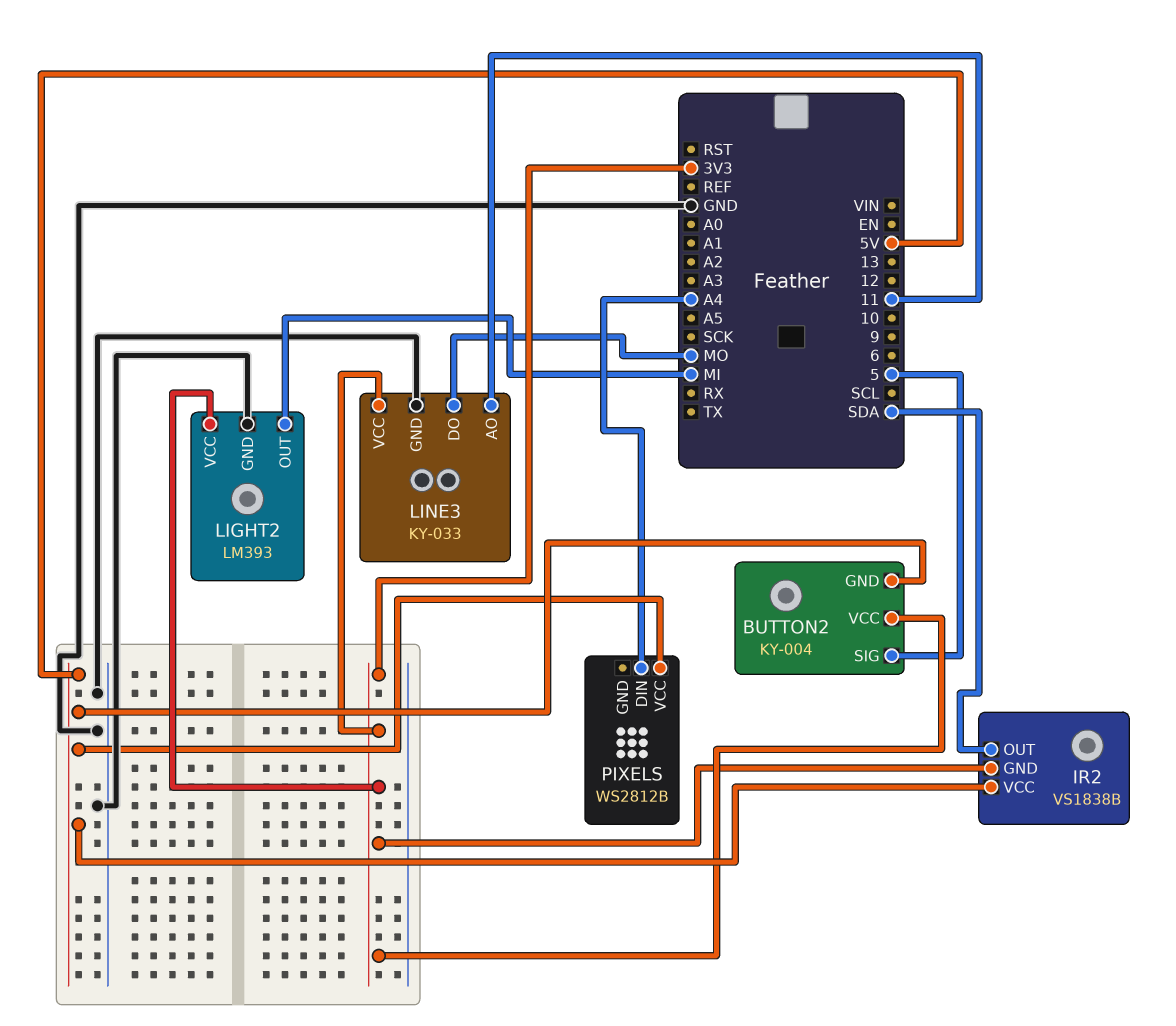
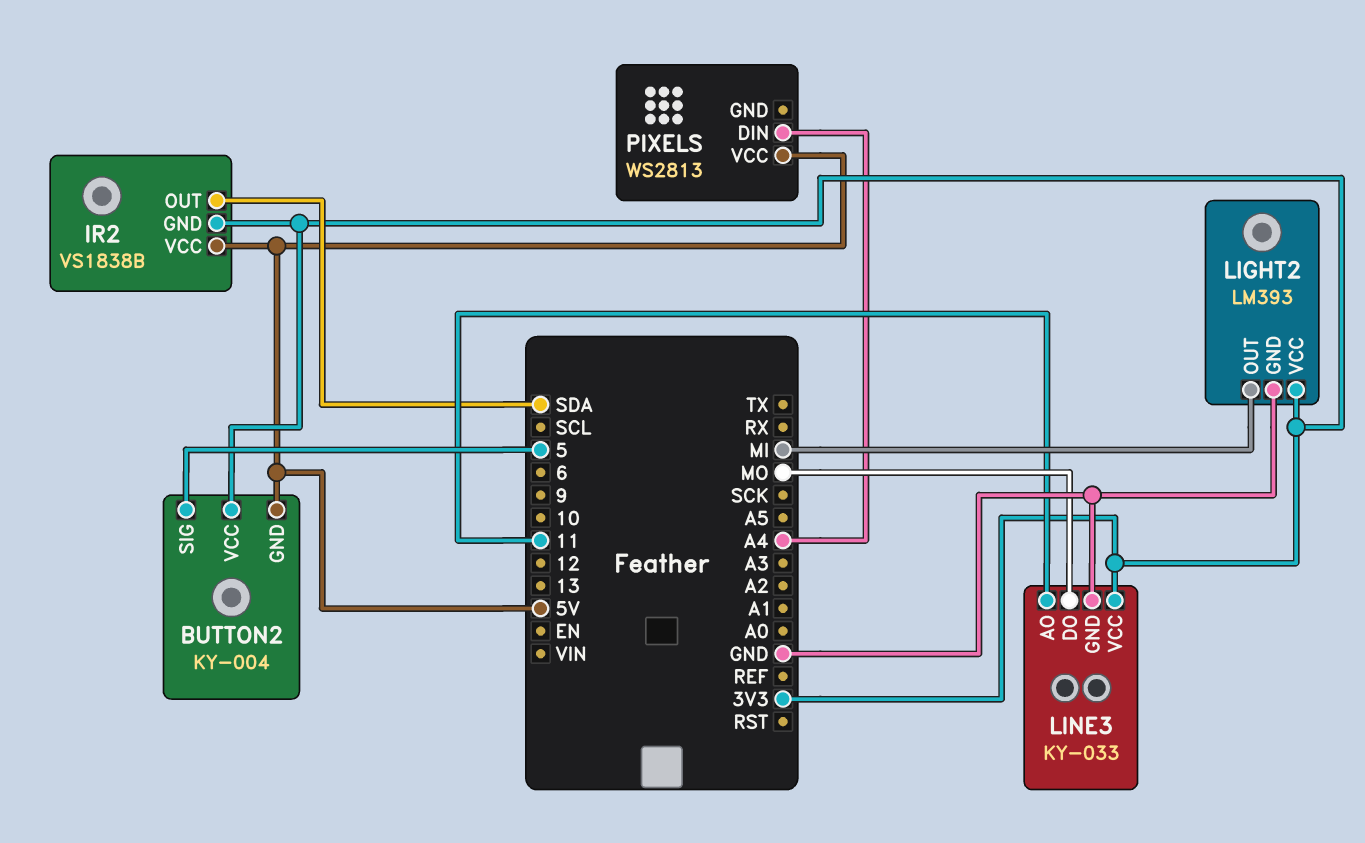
PIXELS: WS2812B -> WS2813

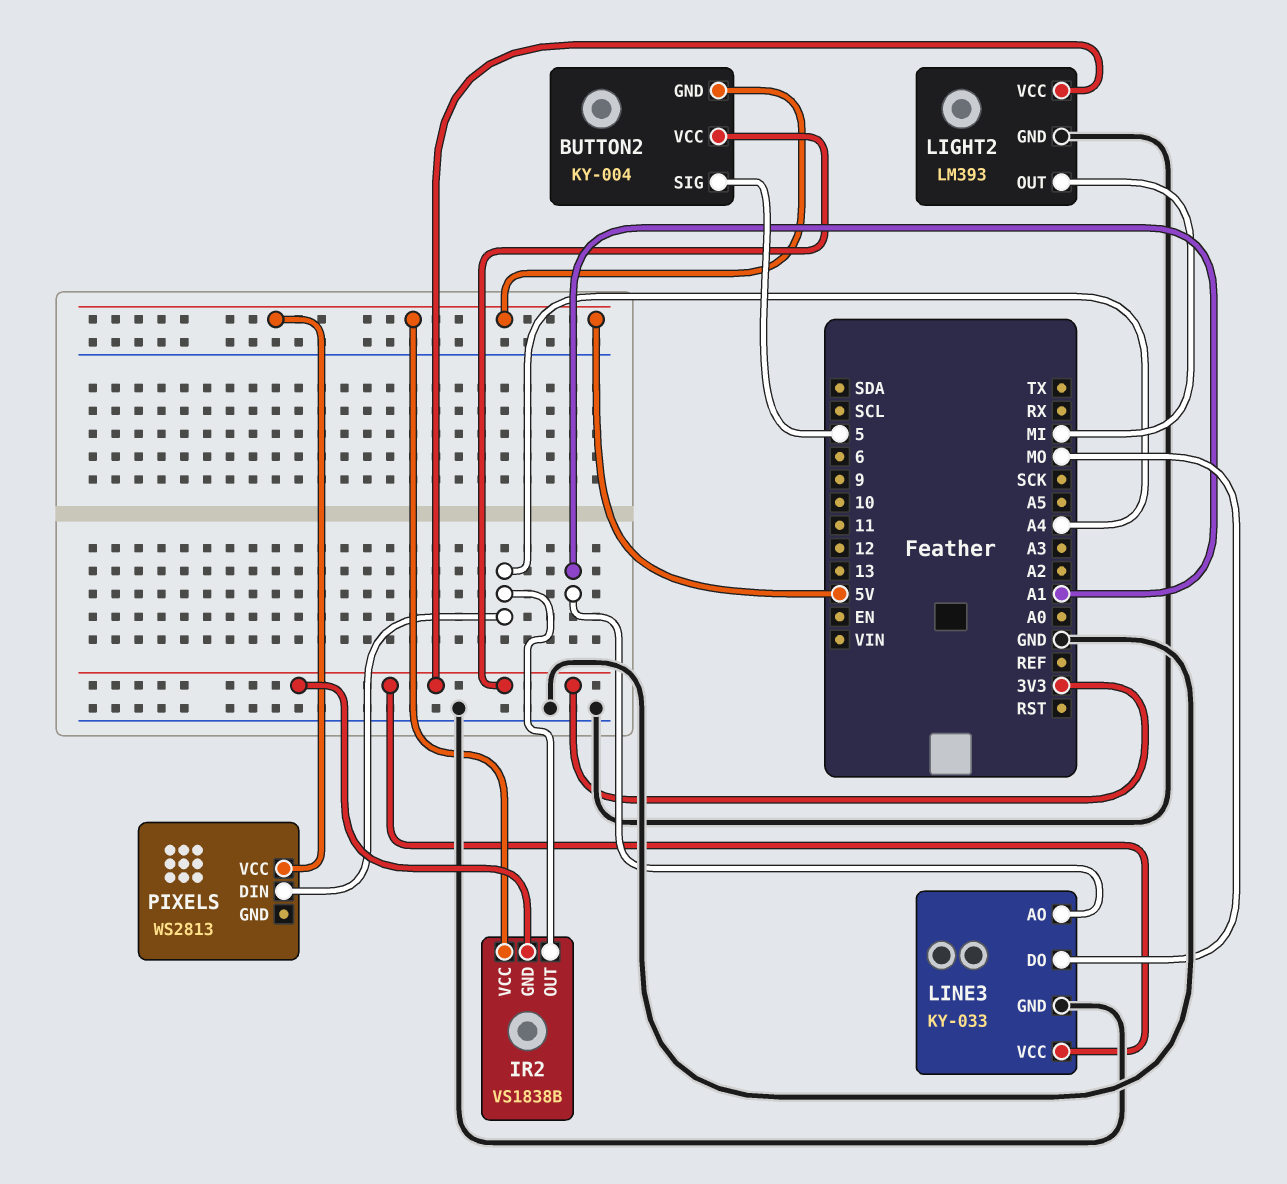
IR2 pin OUT: SDA -> A4
LINE3 pin AO: 11 -> A1

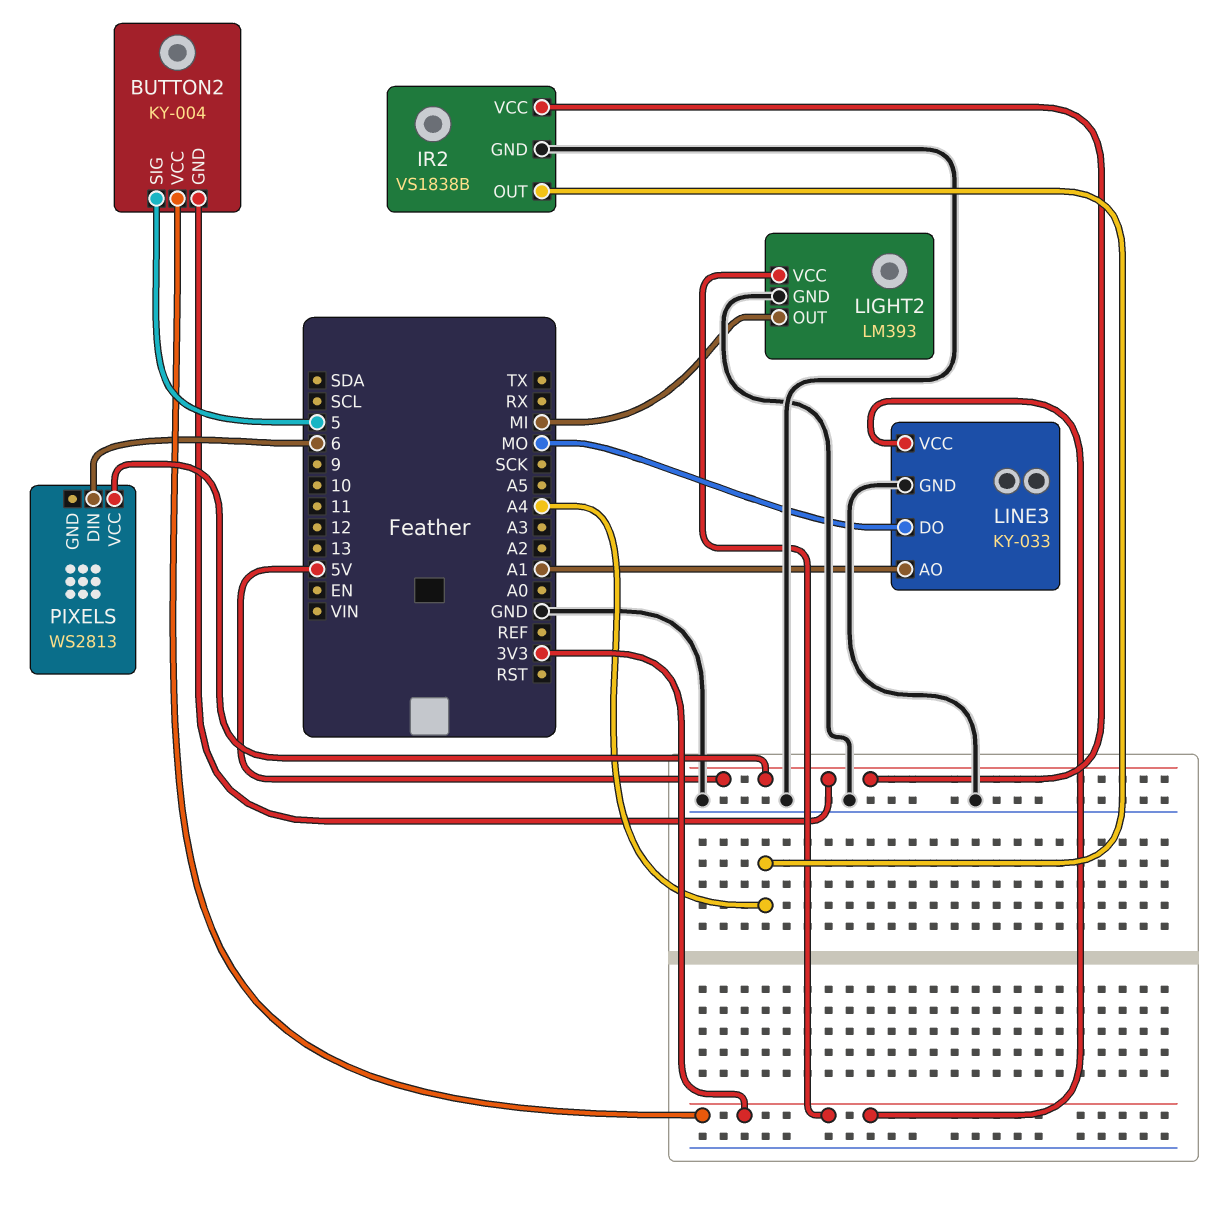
IR2 pin GND: 3V3 -> GND
PIXELS pin DIN: A4 -> 6

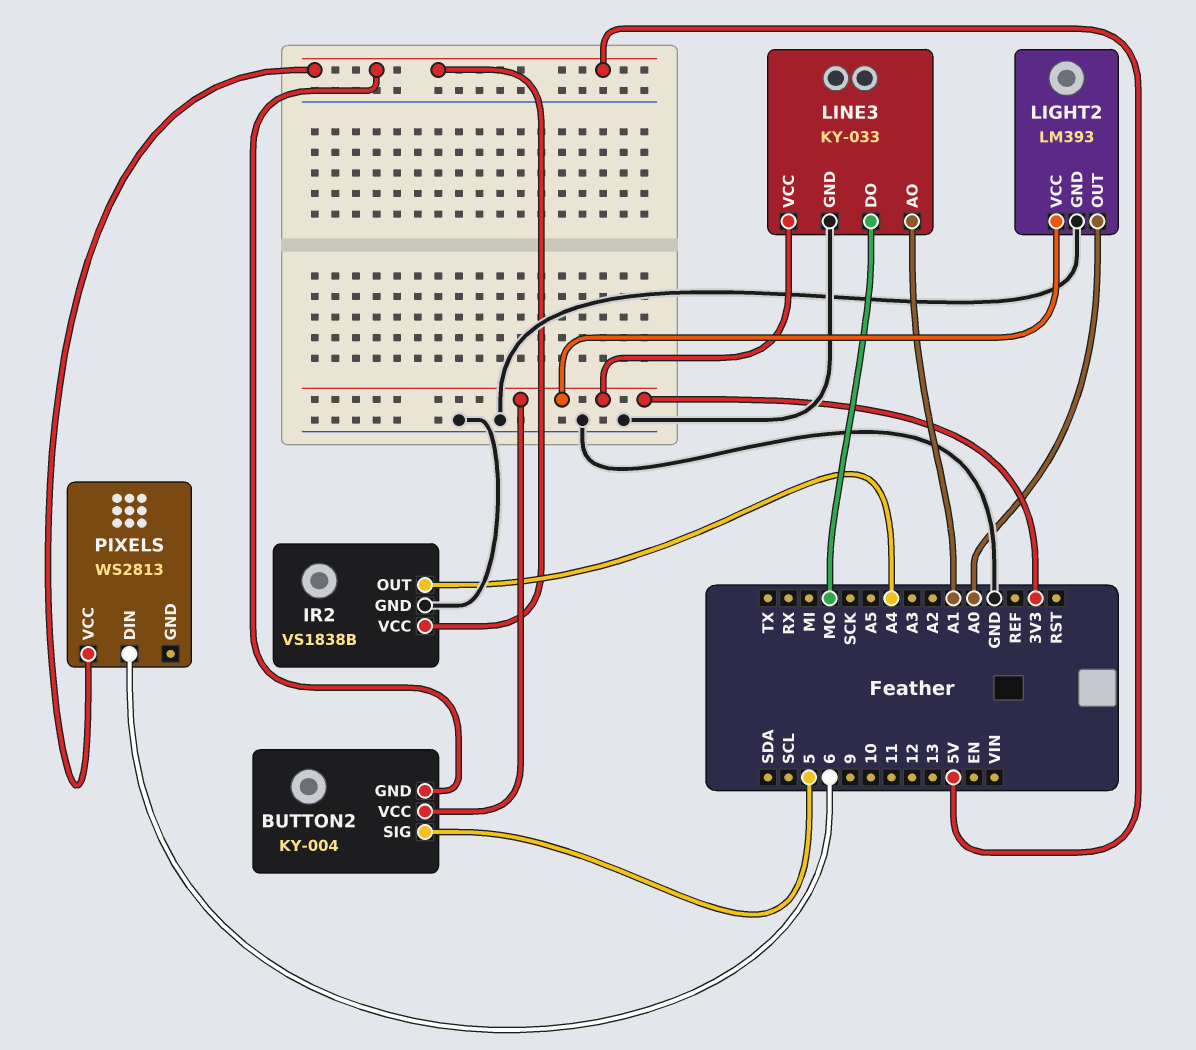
LIGHT2 pin OUT: MI -> A0

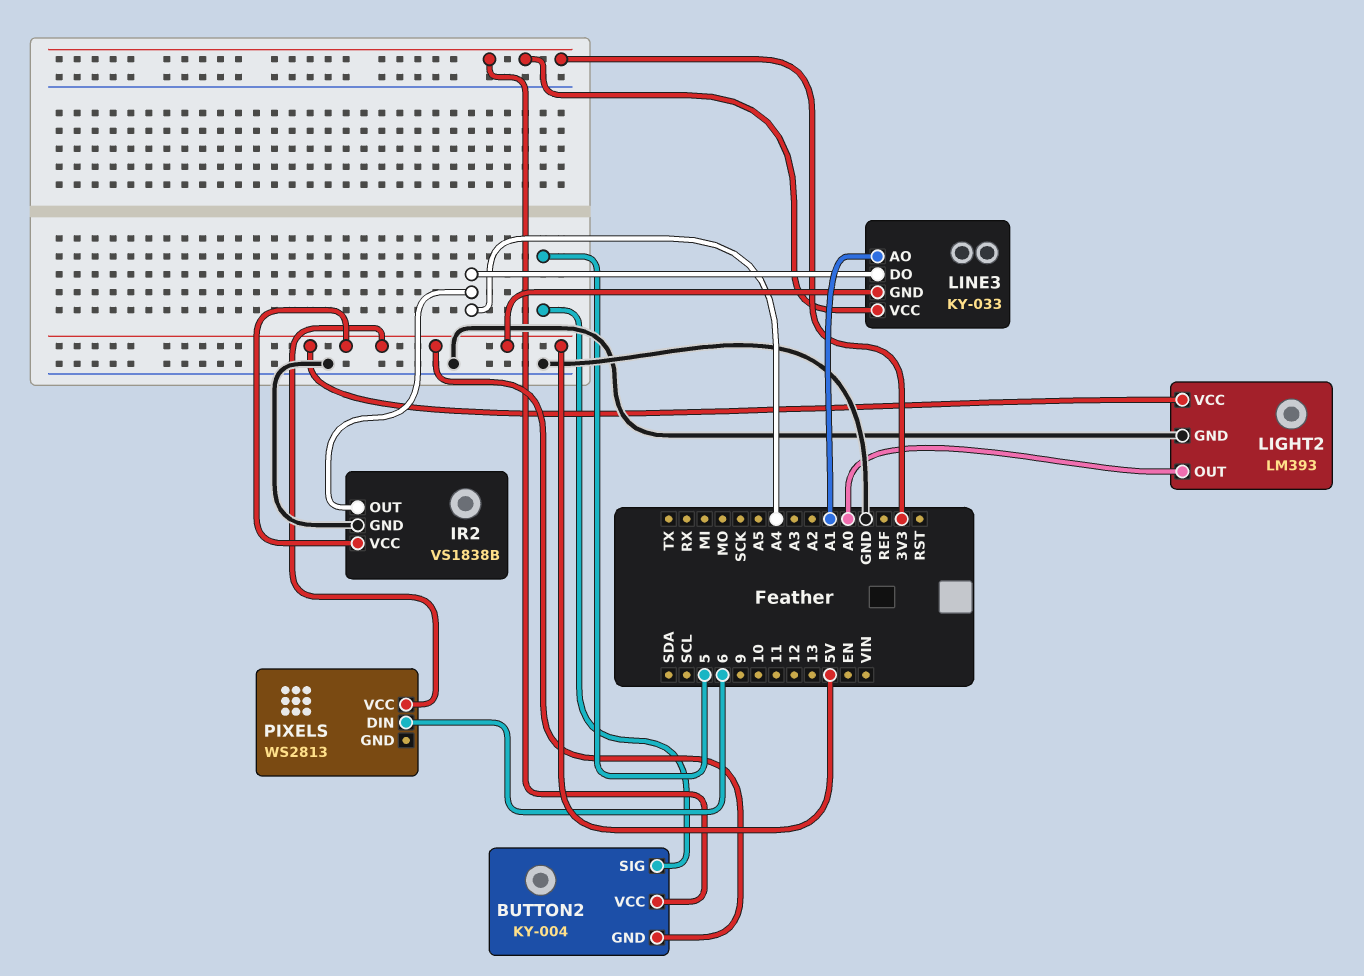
LIGHT2 pin VCC: 3V3 -> 5V
LINE3 pin DO: MO -> A4
LINE3 pin GND: GND -> 5V

